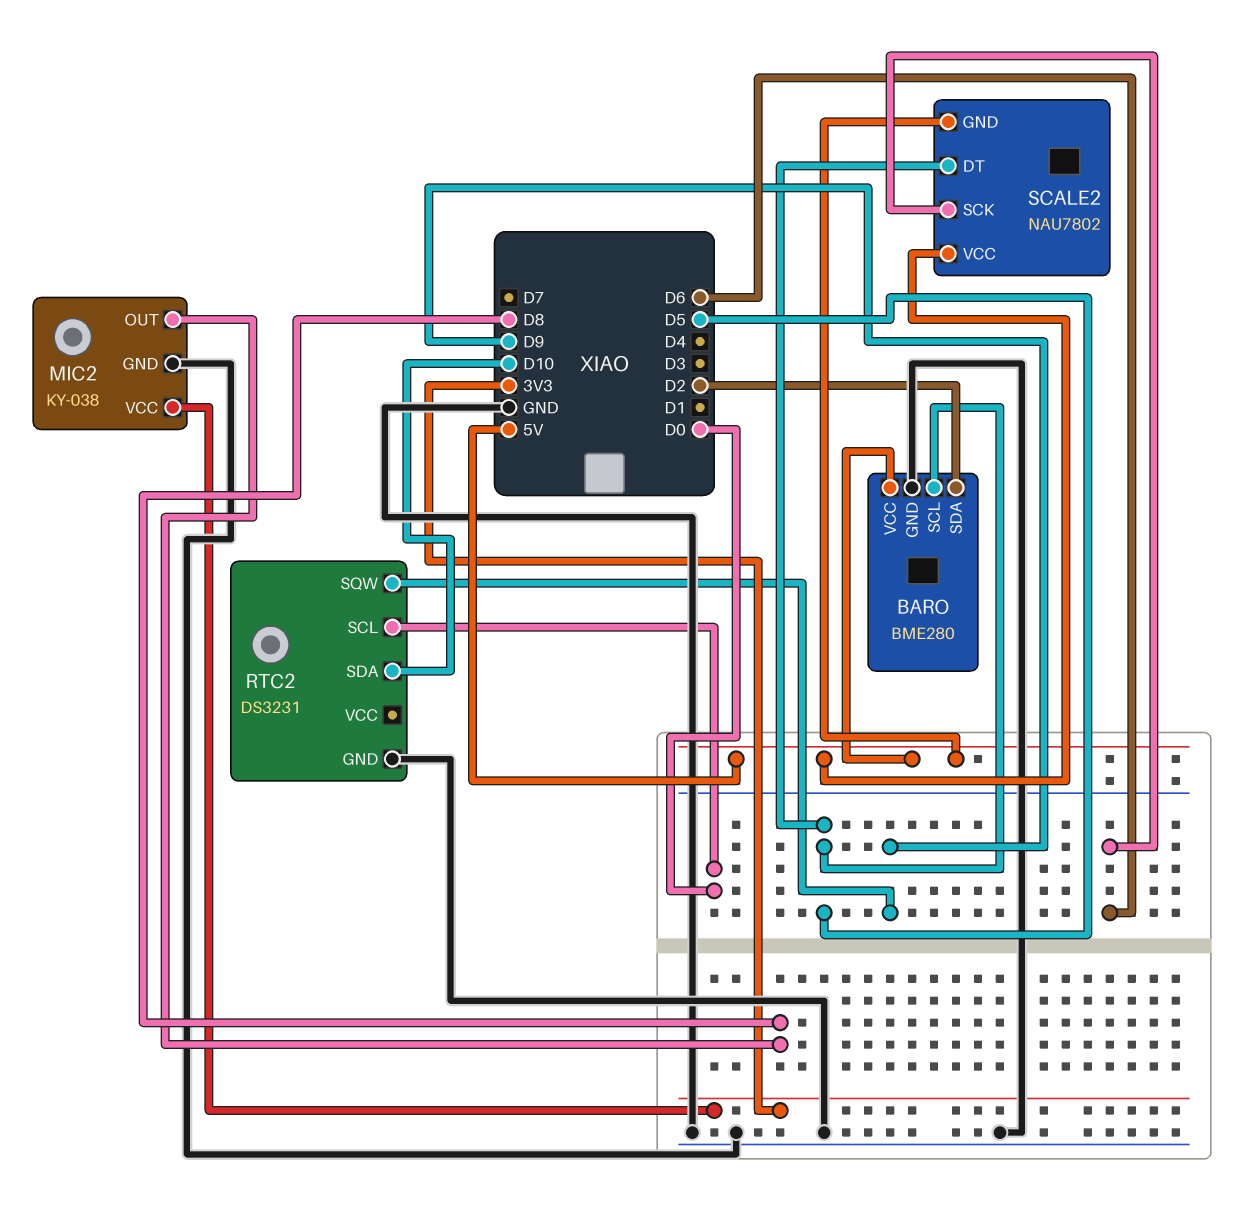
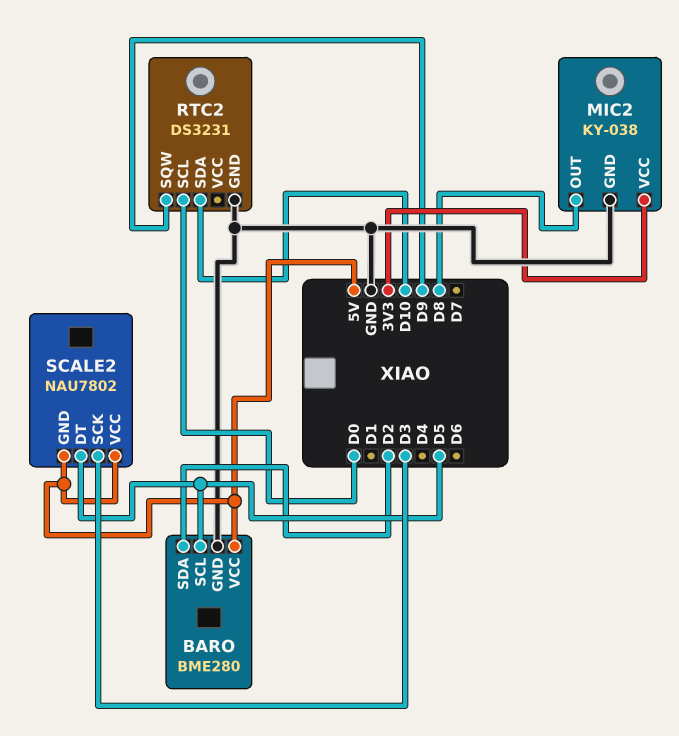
SCALE2 pin SCK: D6 -> D3

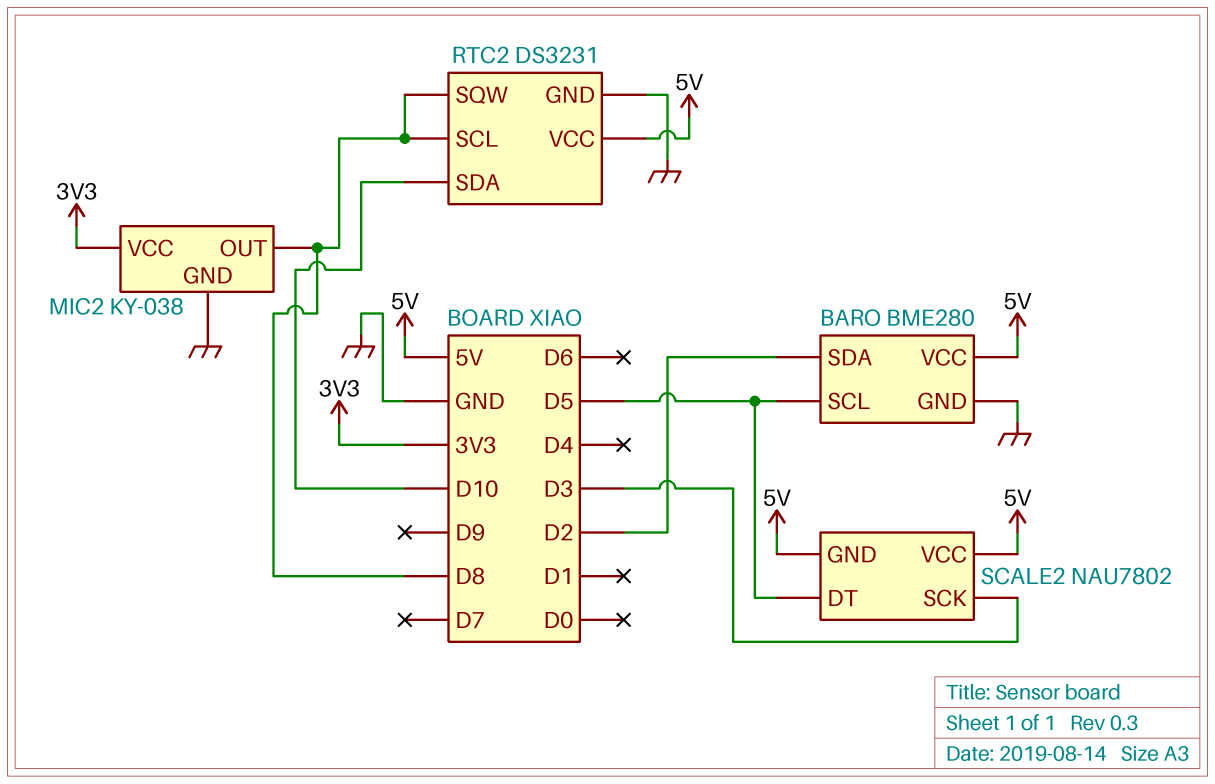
RTC2 pin SCL: D0 -> D8
RTC2 pin SQW: D9 -> D8
RTC2 pin VCC: none -> 5V

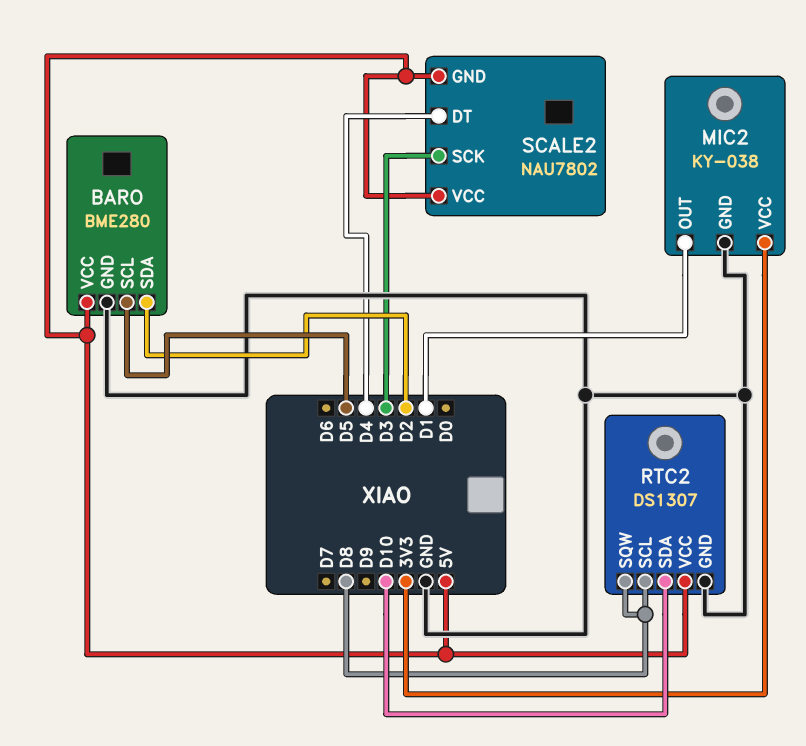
MIC2 pin OUT: D8 -> D1
RTC2: DS3231 -> DS1307
SCALE2 pin DT: D5 -> D4

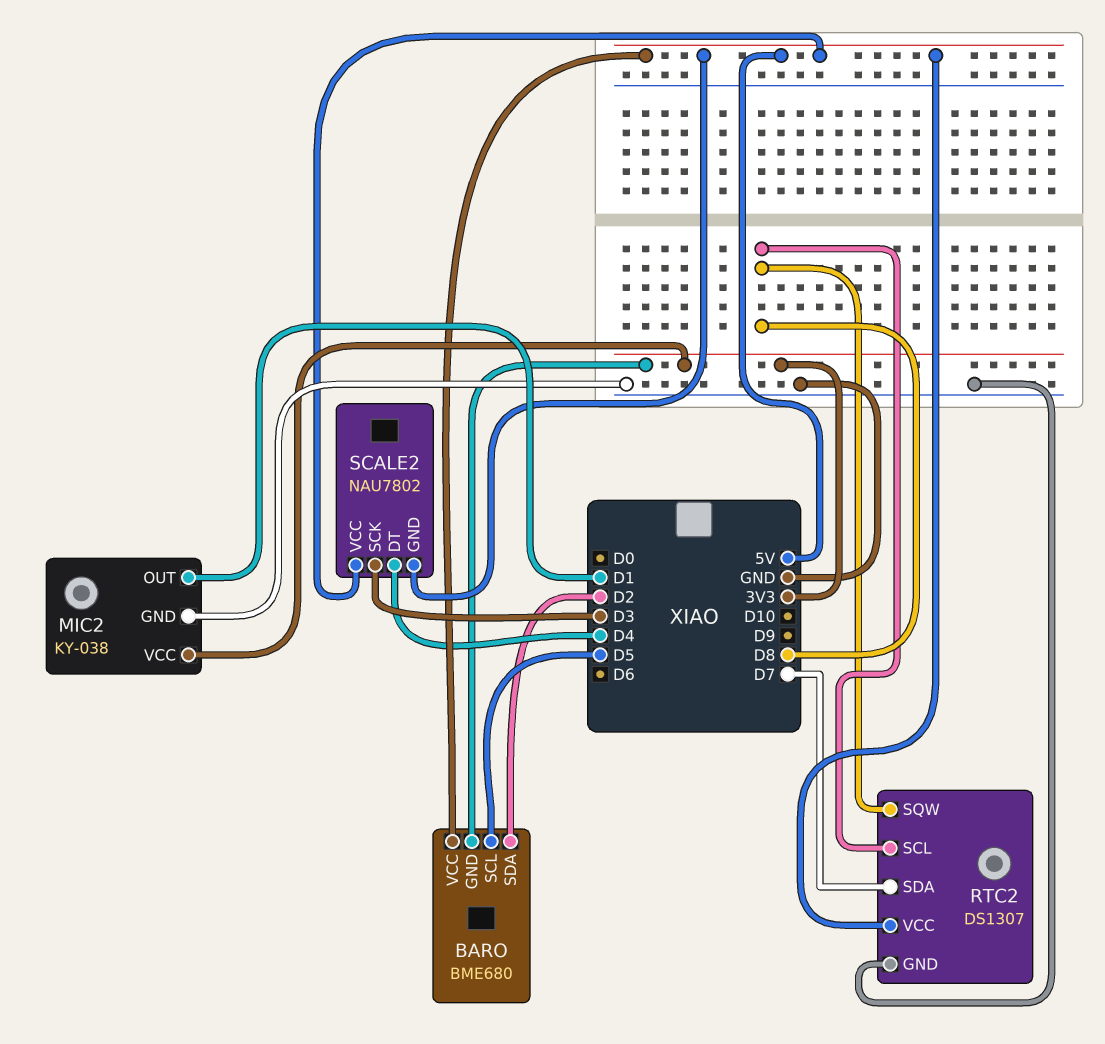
BARO: BME280 -> BME680
BARO pin GND: GND -> 3V3
RTC2 pin SDA: D10 -> D7

